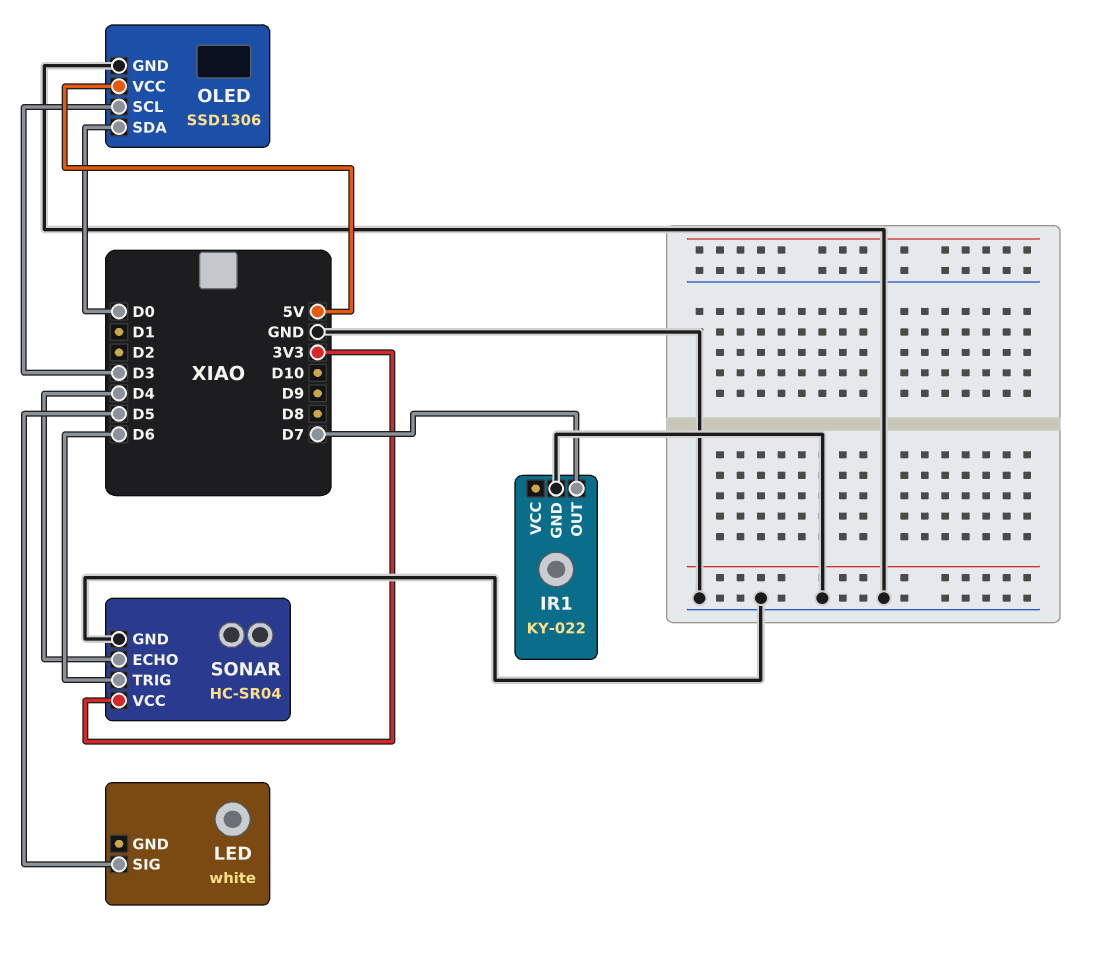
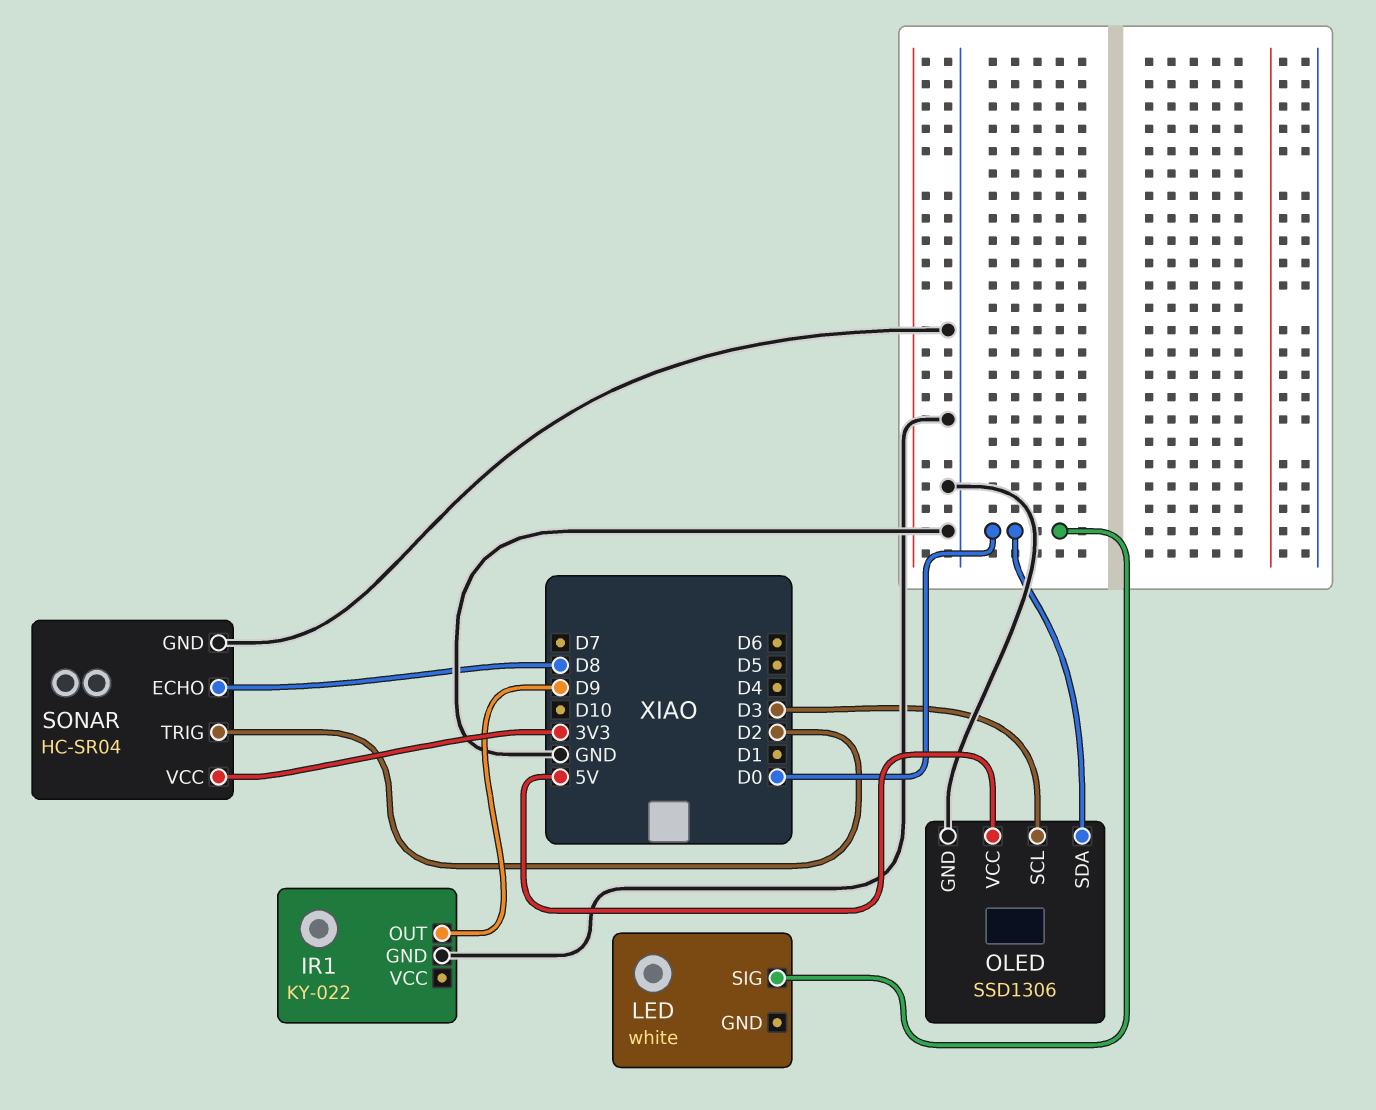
IR1 pin OUT: D7 -> D9
LED pin SIG: D5 -> D0
SONAR pin ECHO: D4 -> D8
SONAR pin TRIG: D6 -> D2

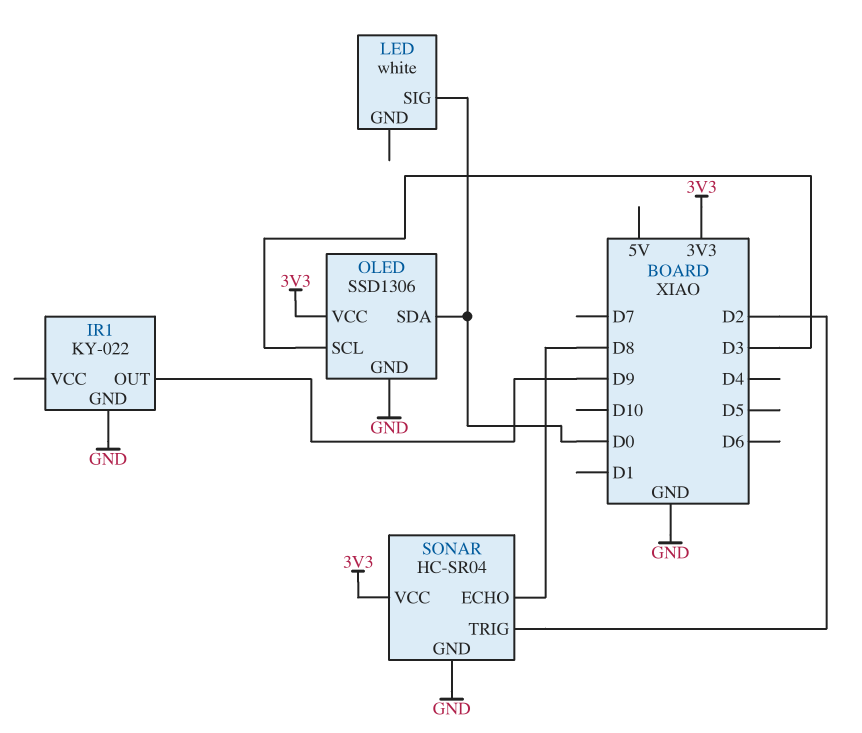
OLED pin VCC: 5V -> 3V3

